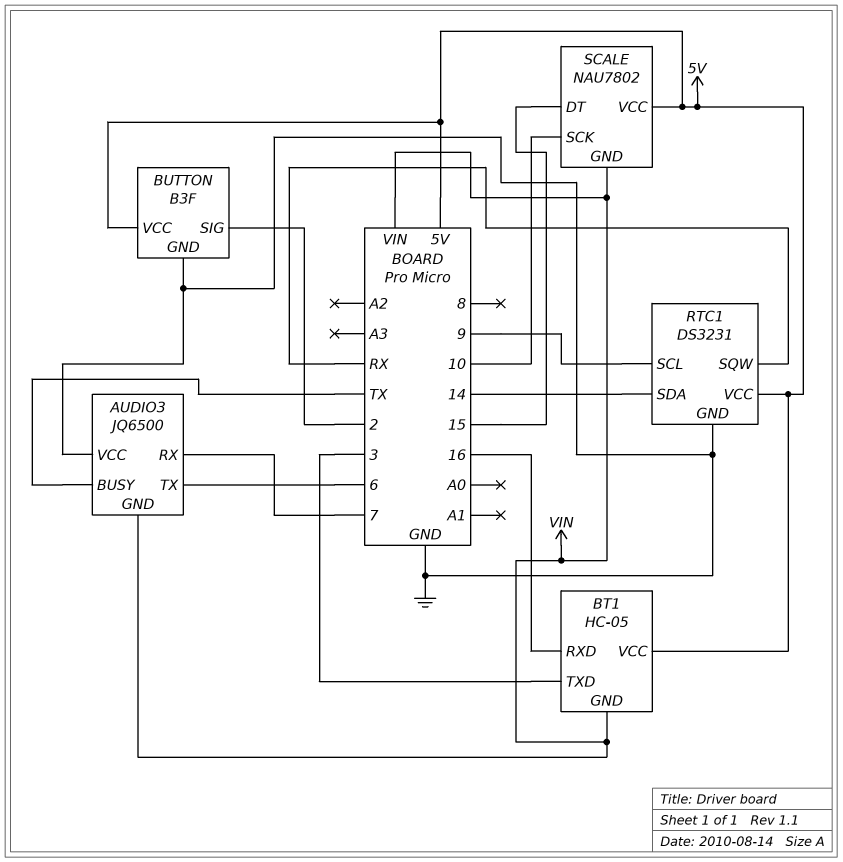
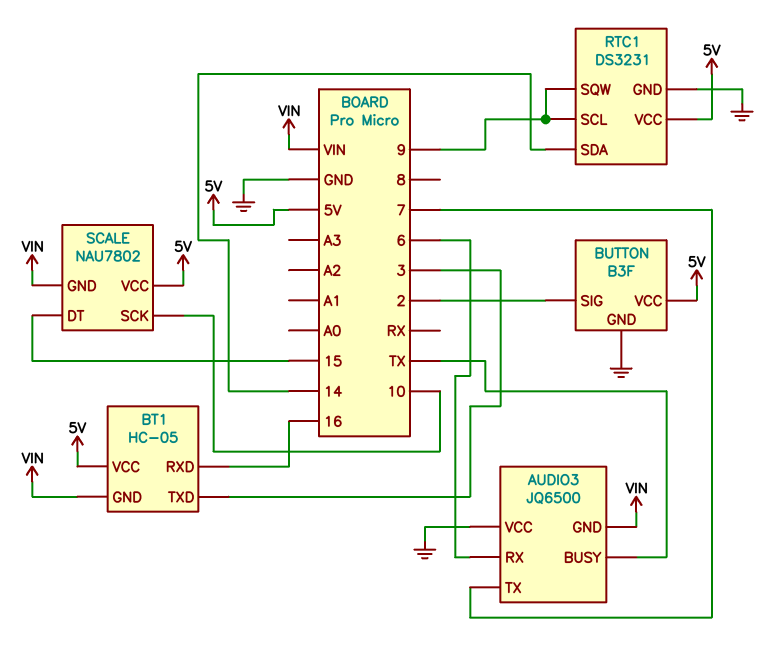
AUDIO3 pin RX: 7 -> 6
AUDIO3 pin TX: 6 -> 7
RTC1 pin SQW: RX -> 9

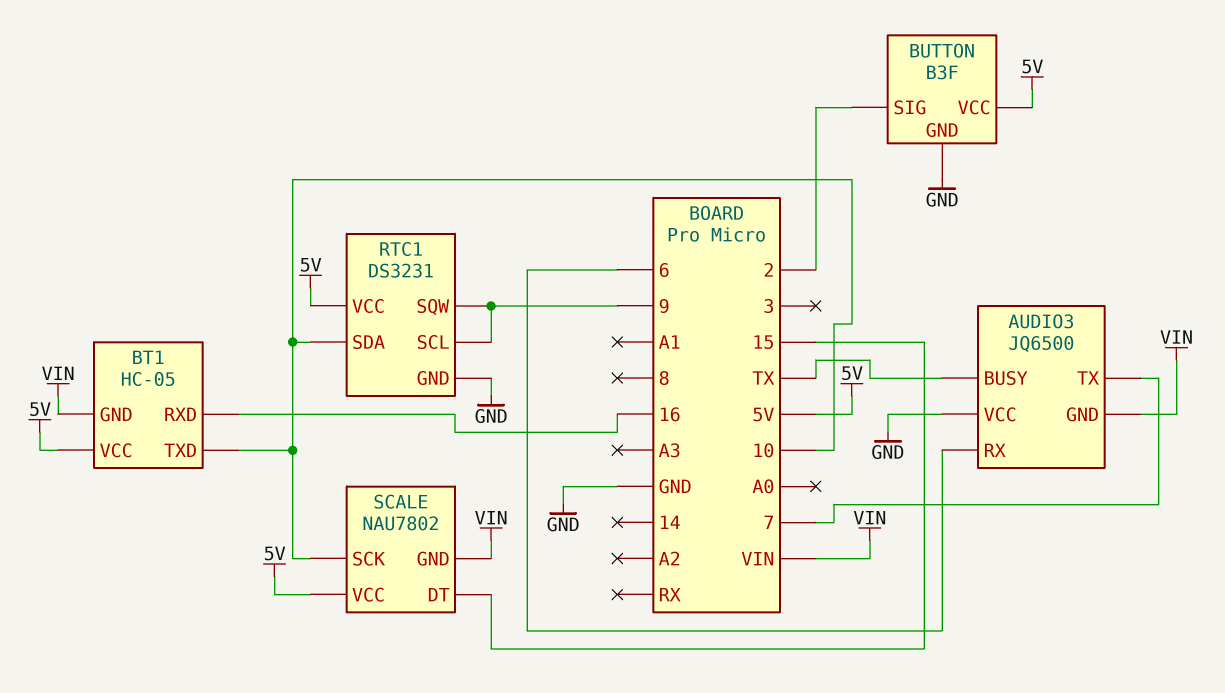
BT1 pin TXD: 3 -> 10
RTC1 pin SDA: 14 -> 10

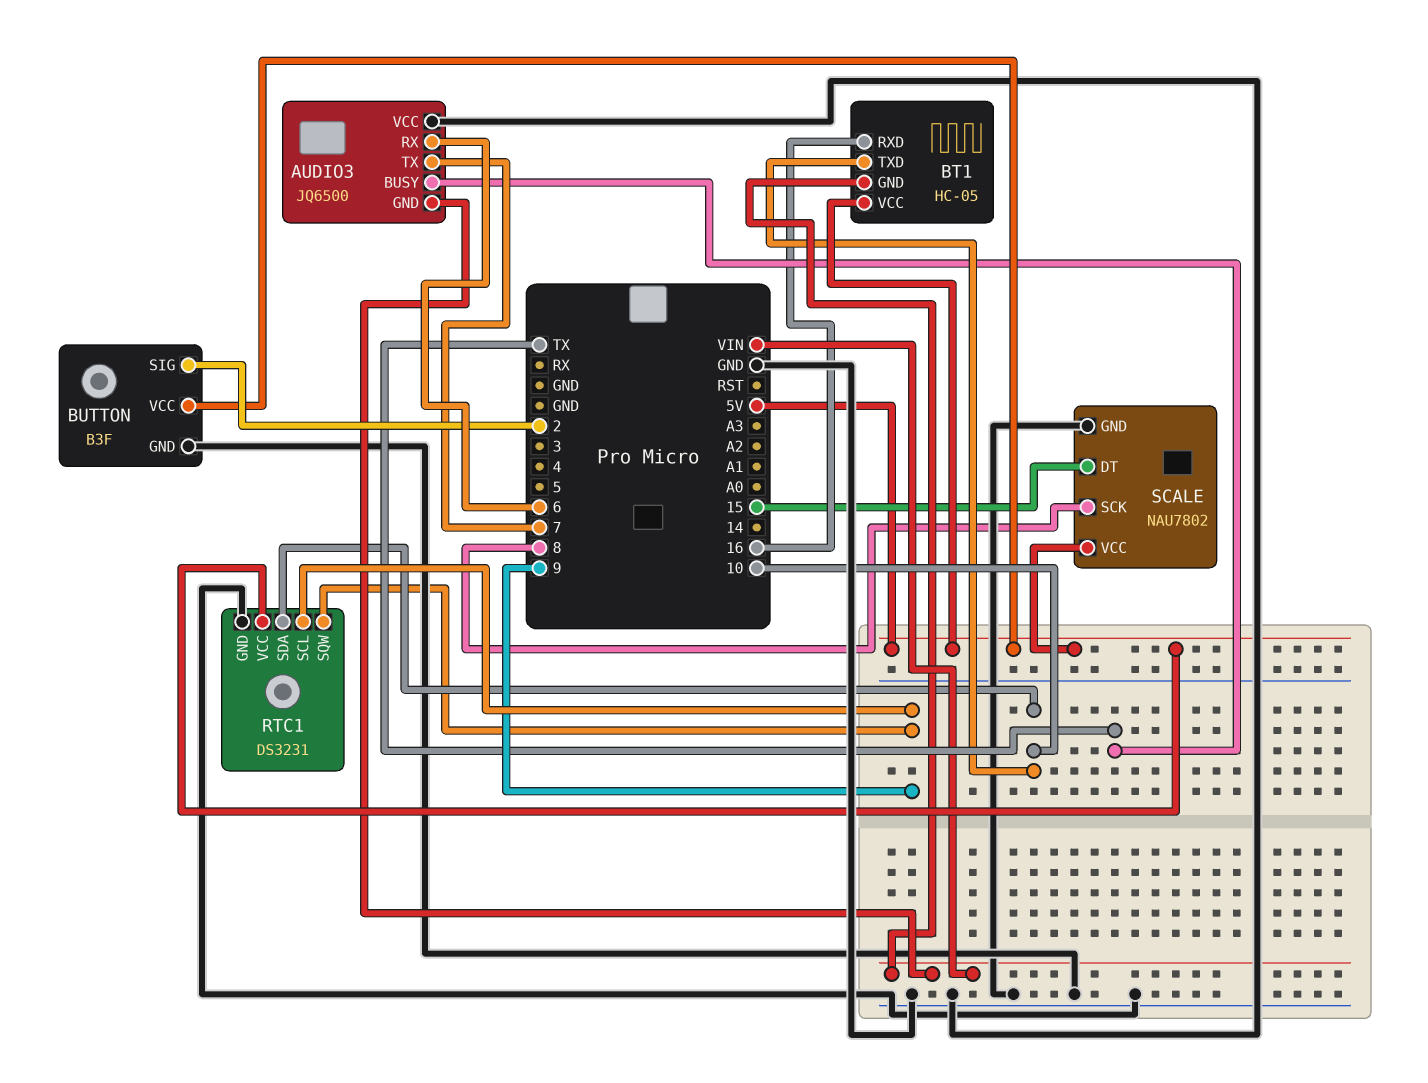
SCALE pin GND: VIN -> GND
SCALE pin SCK: 10 -> 8

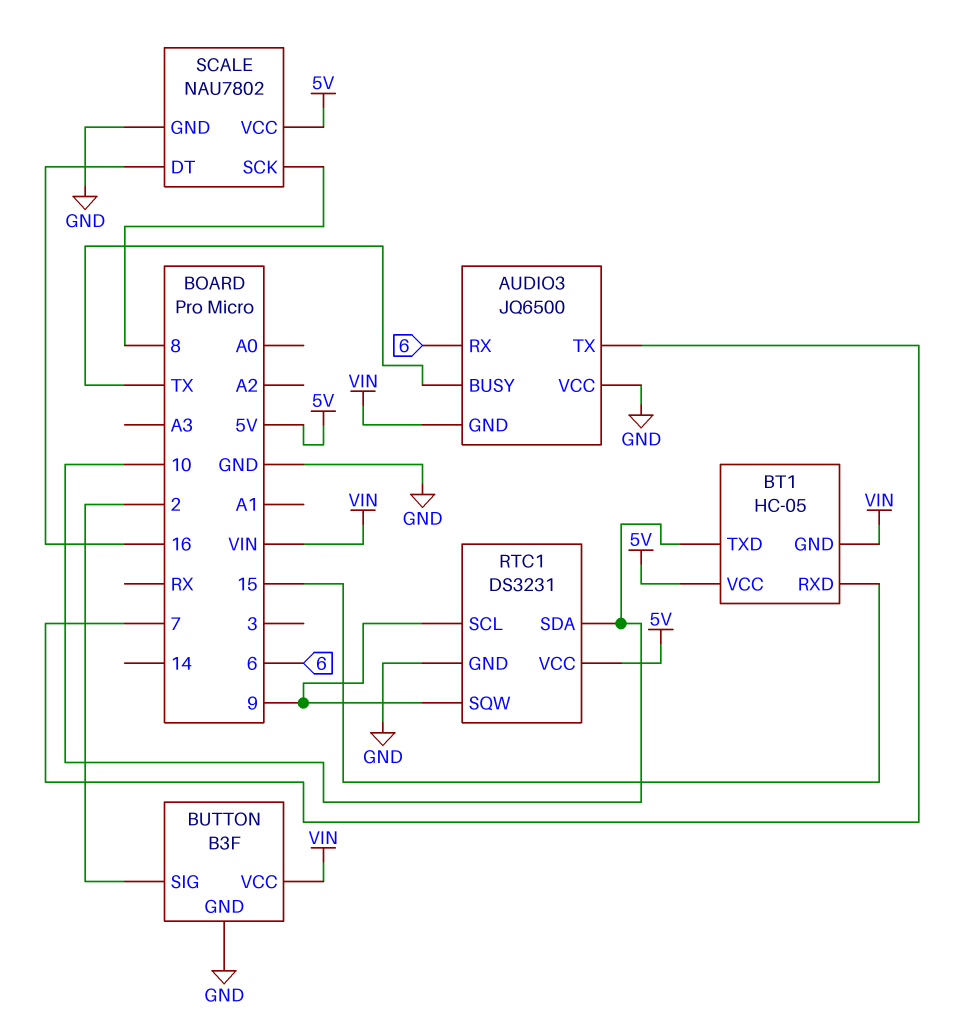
BT1 pin RXD: 16 -> 15
BUTTON pin VCC: 5V -> VIN
SCALE pin DT: 15 -> 16

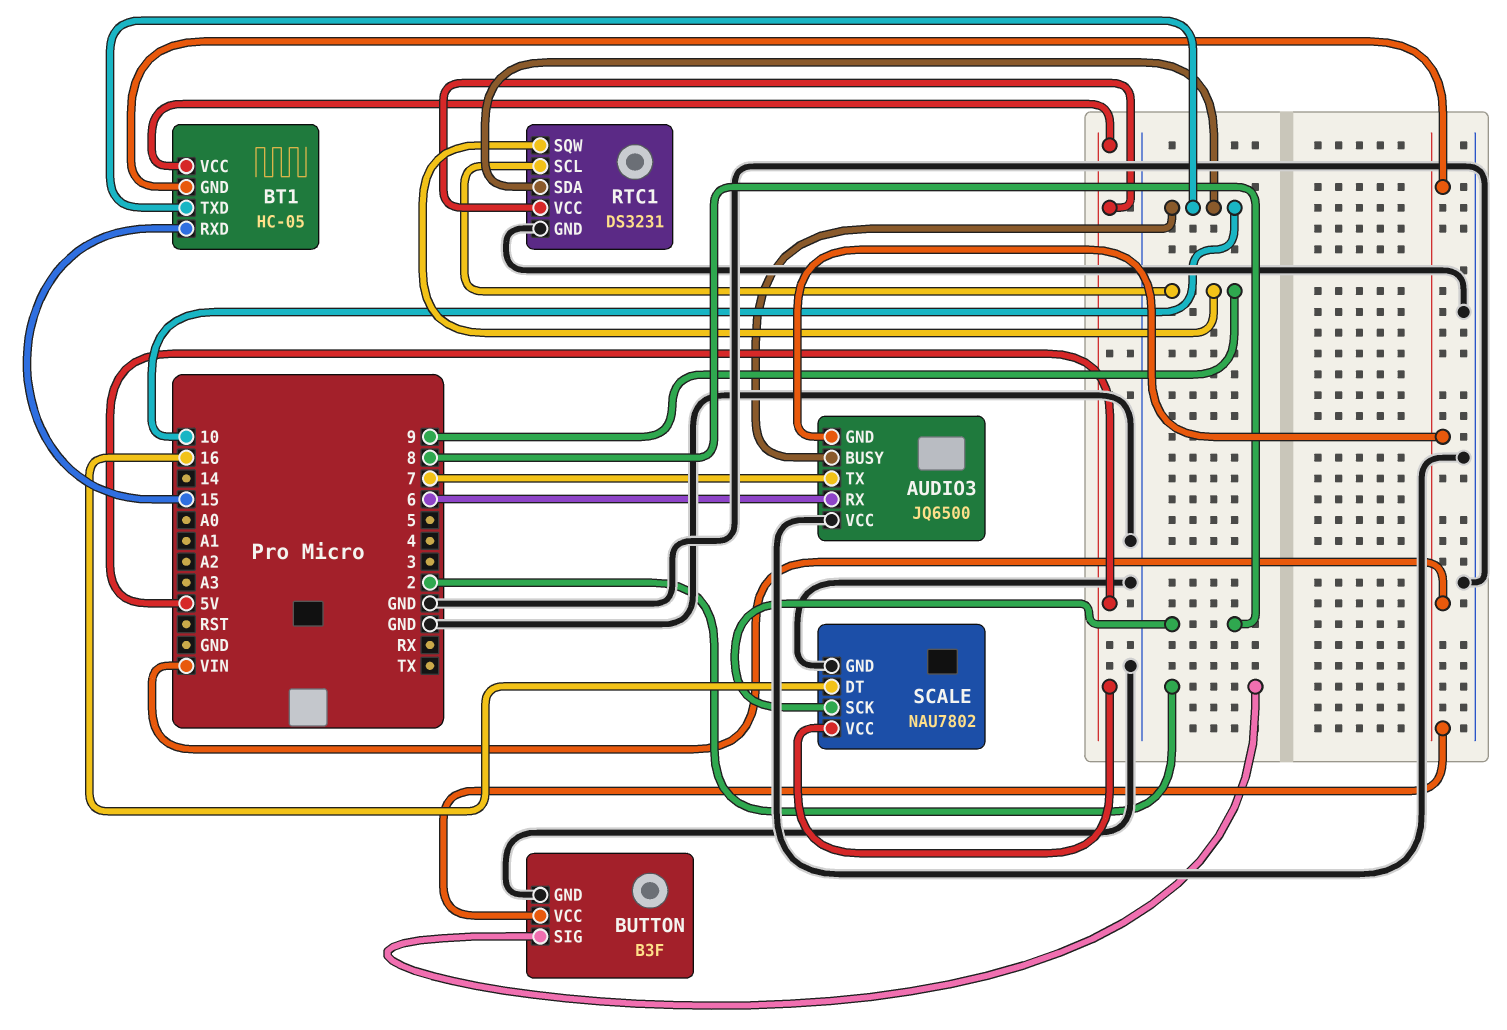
AUDIO3 pin BUSY: TX -> 10

